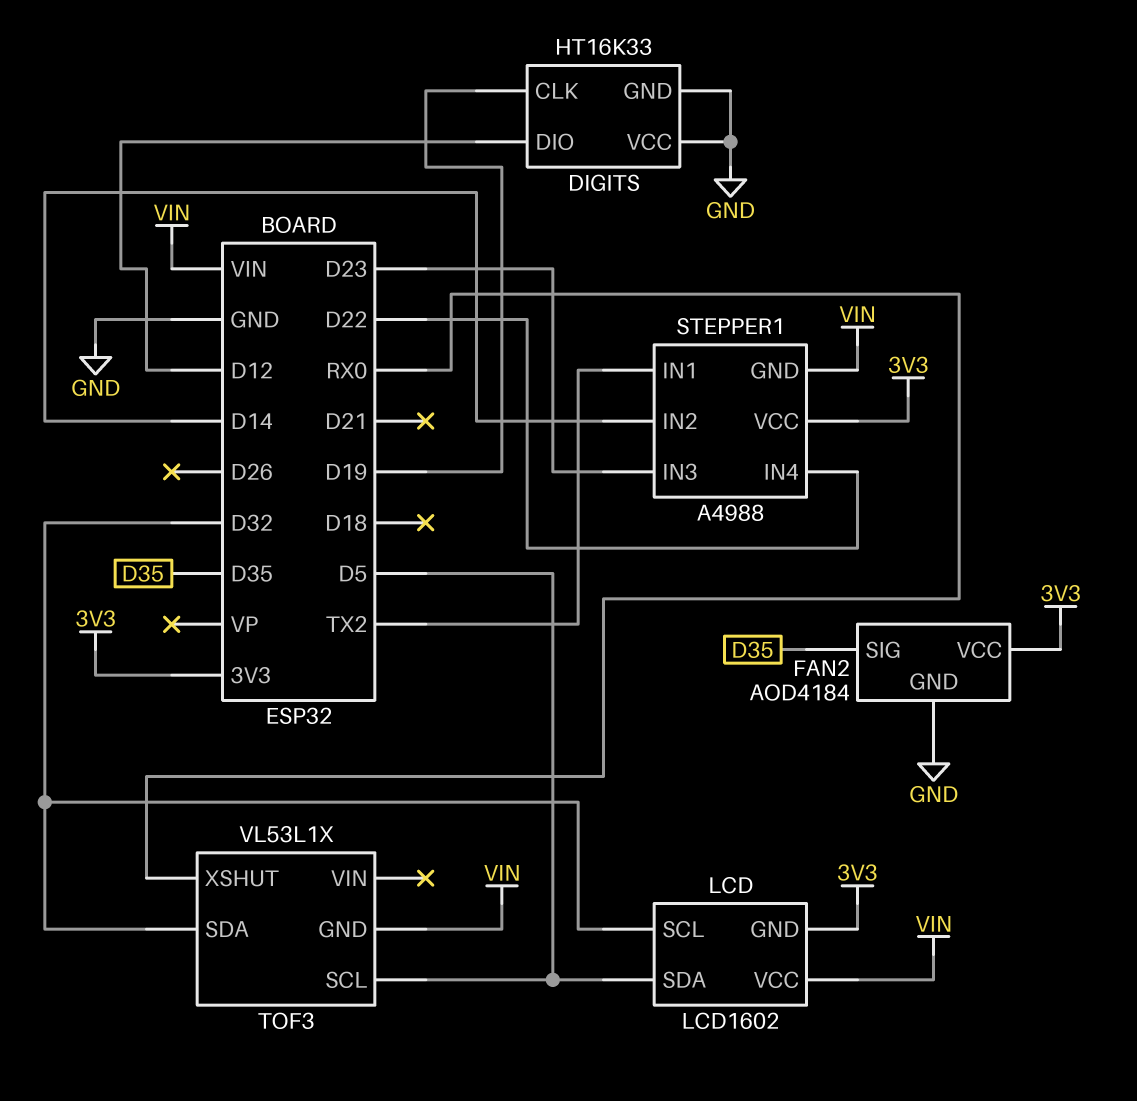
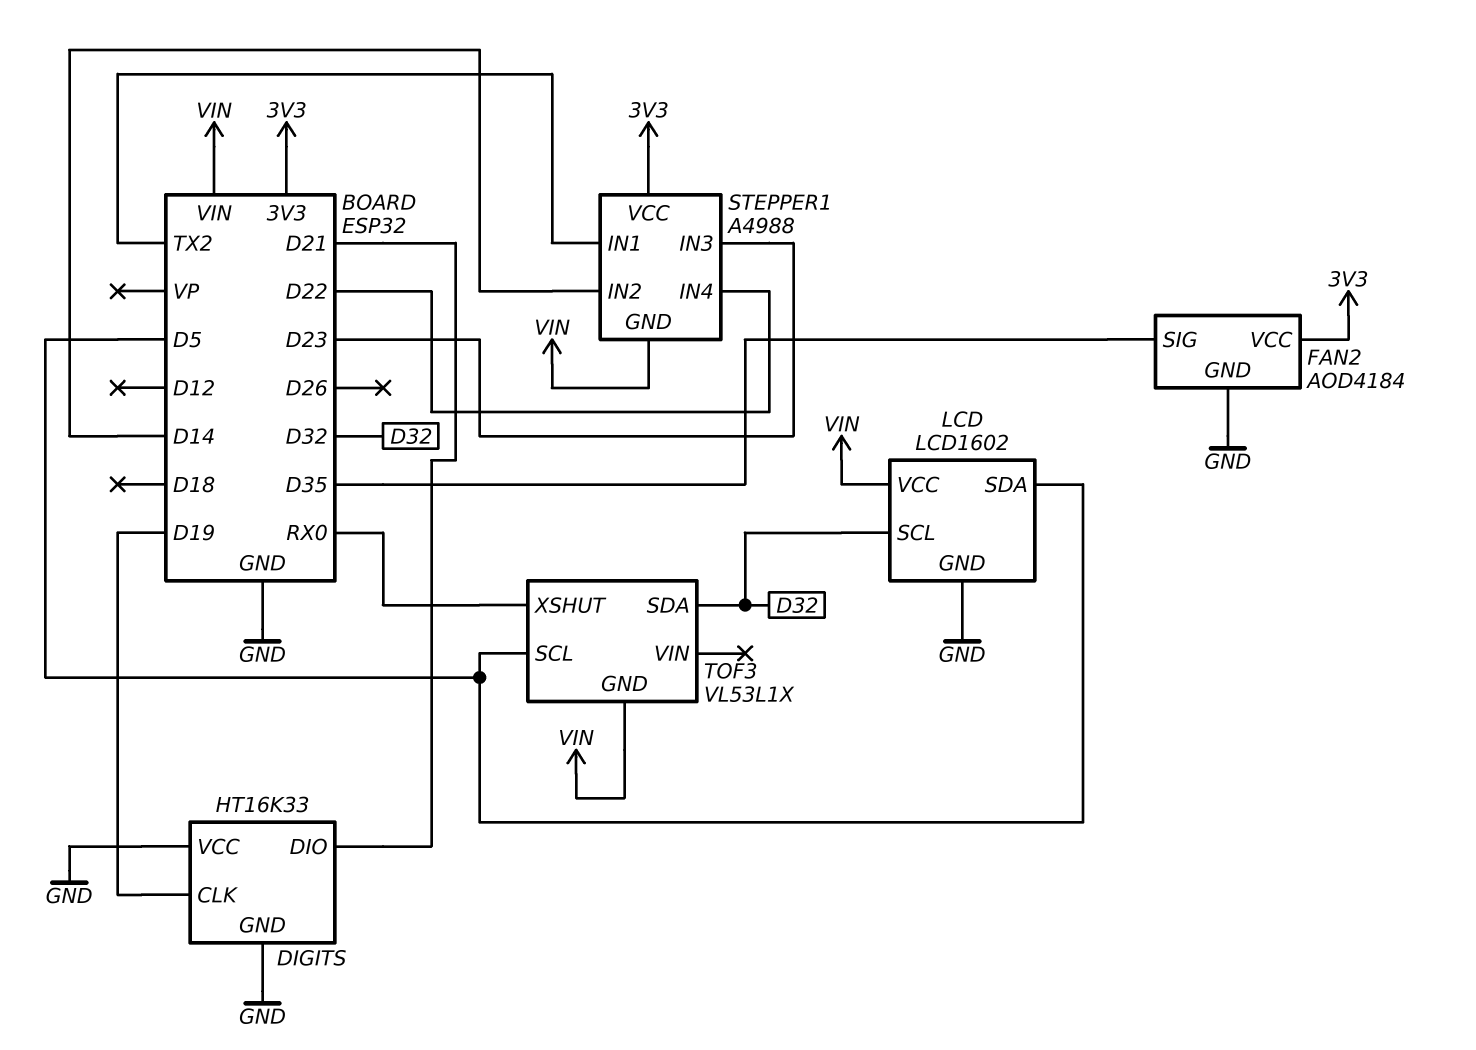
DIGITS pin DIO: D12 -> D21
LCD pin GND: 3V3 -> GND

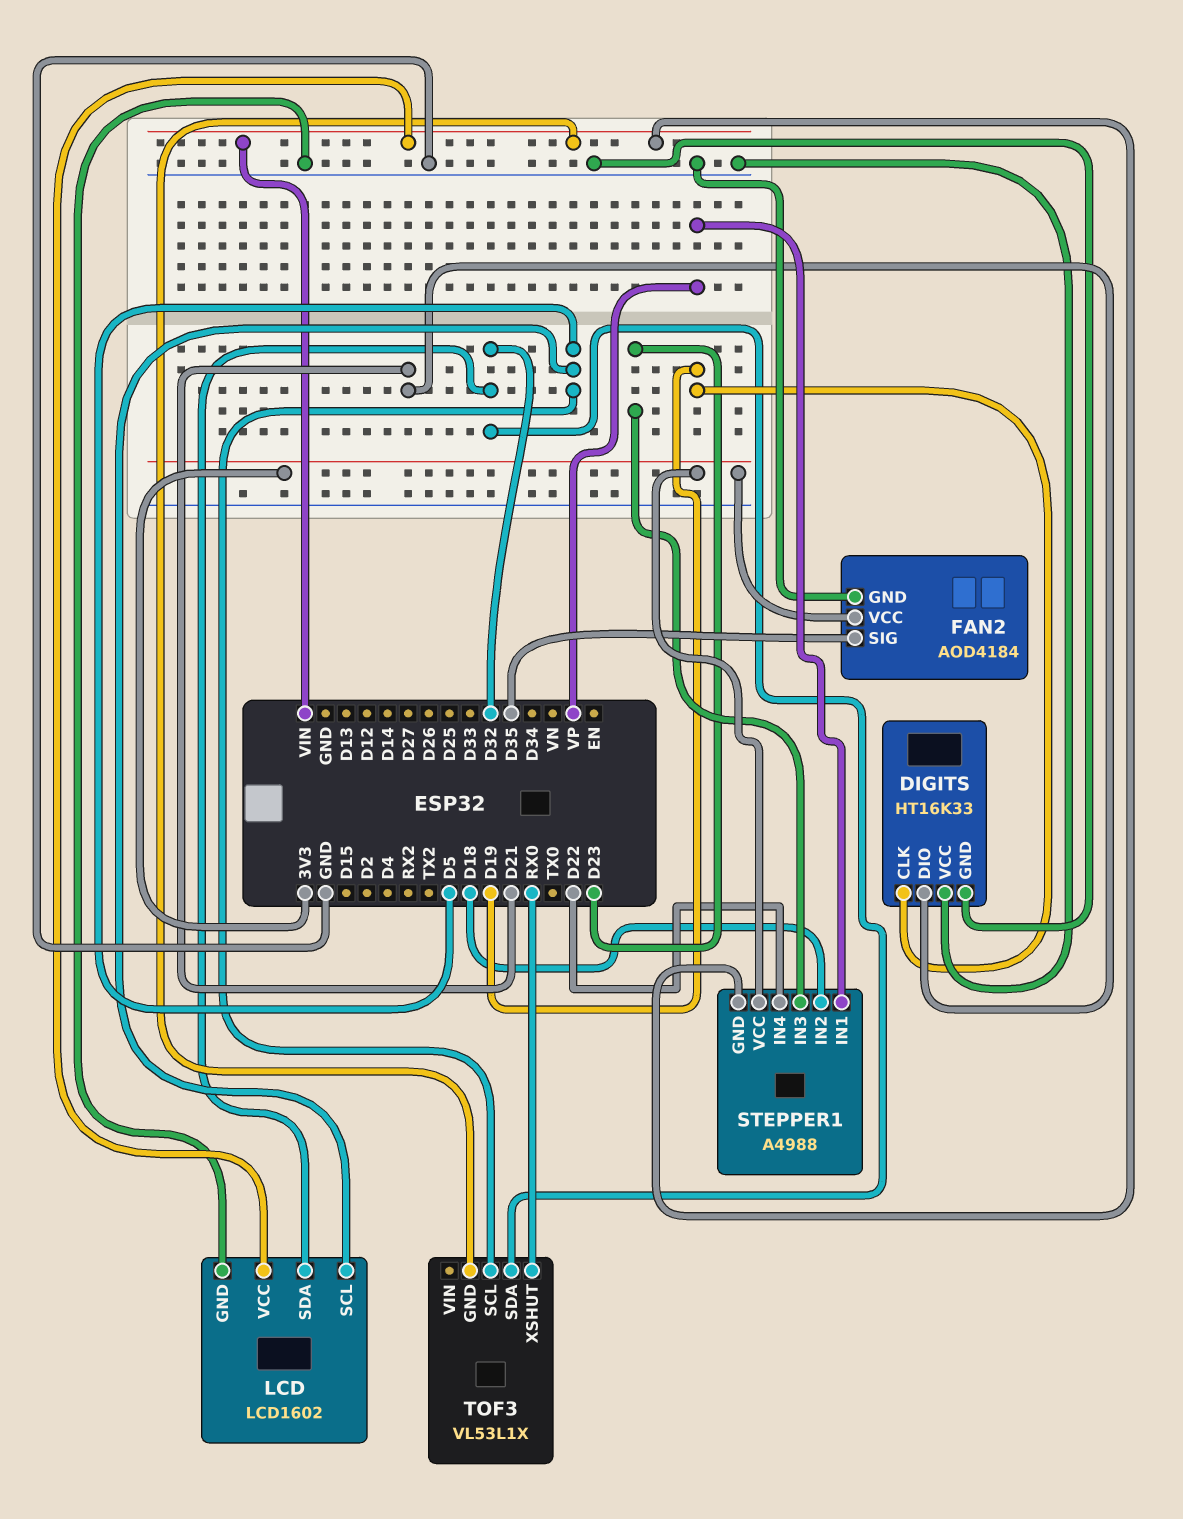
LCD pin SCL: D32 -> D5
LCD pin SDA: D5 -> D32
STEPPER1 pin IN1: TX2 -> VP
STEPPER1 pin IN2: D14 -> D18

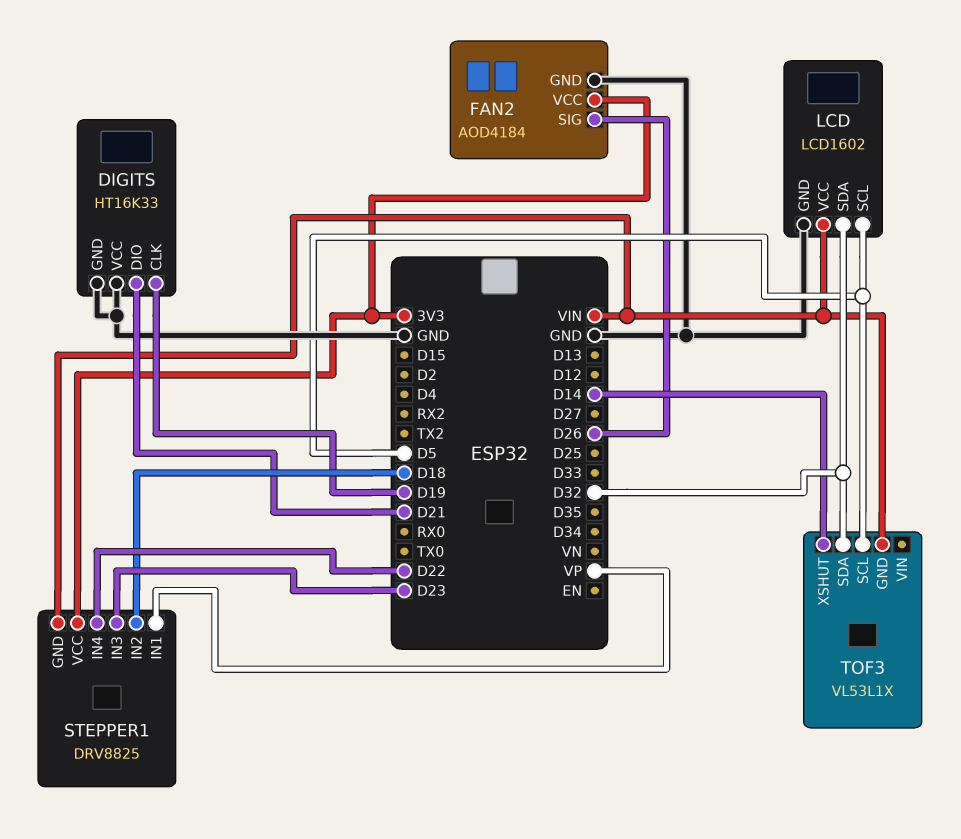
FAN2 pin SIG: D35 -> D26
STEPPER1: A4988 -> DRV8825
TOF3 pin XSHUT: RX0 -> D14

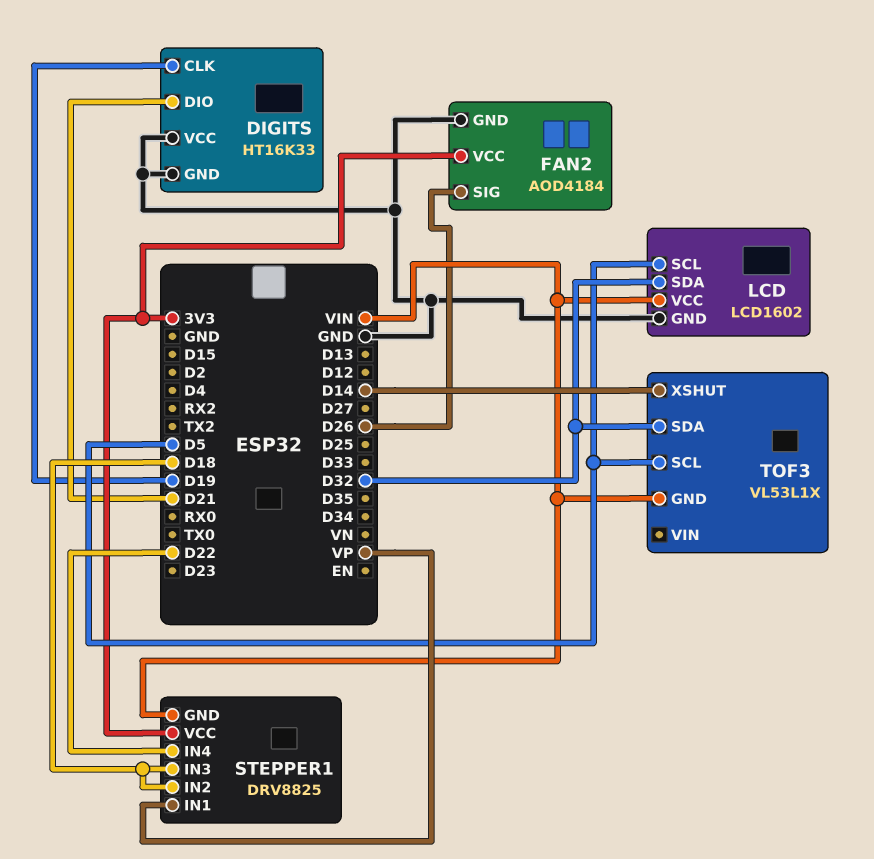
STEPPER1 pin IN3: D23 -> D18

